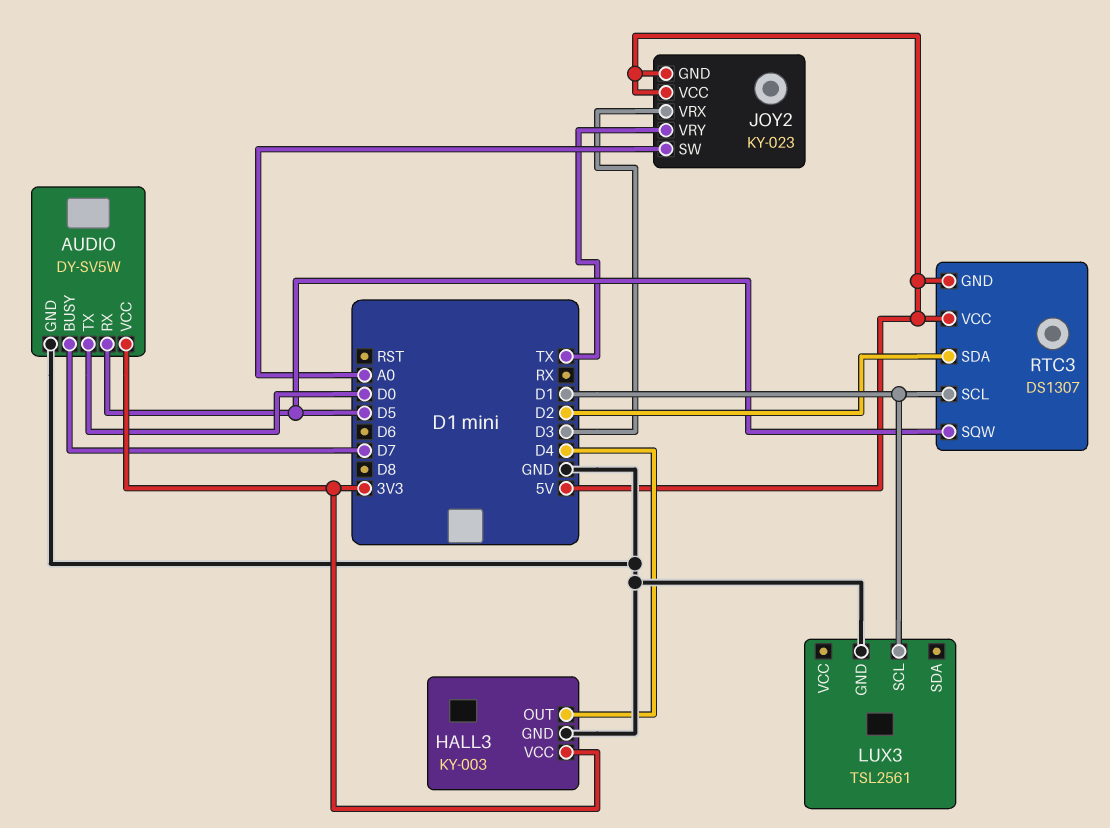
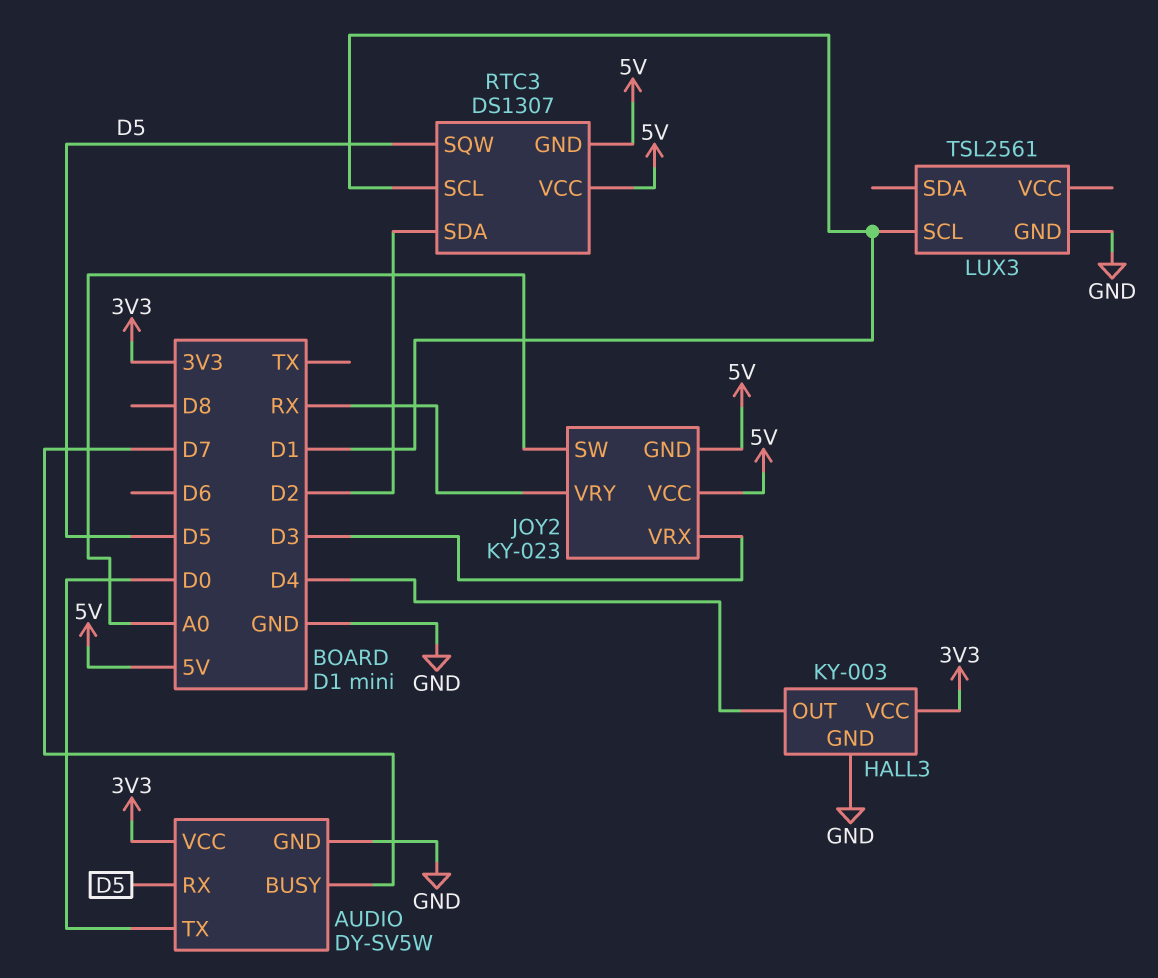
JOY2 pin VRY: TX -> RX

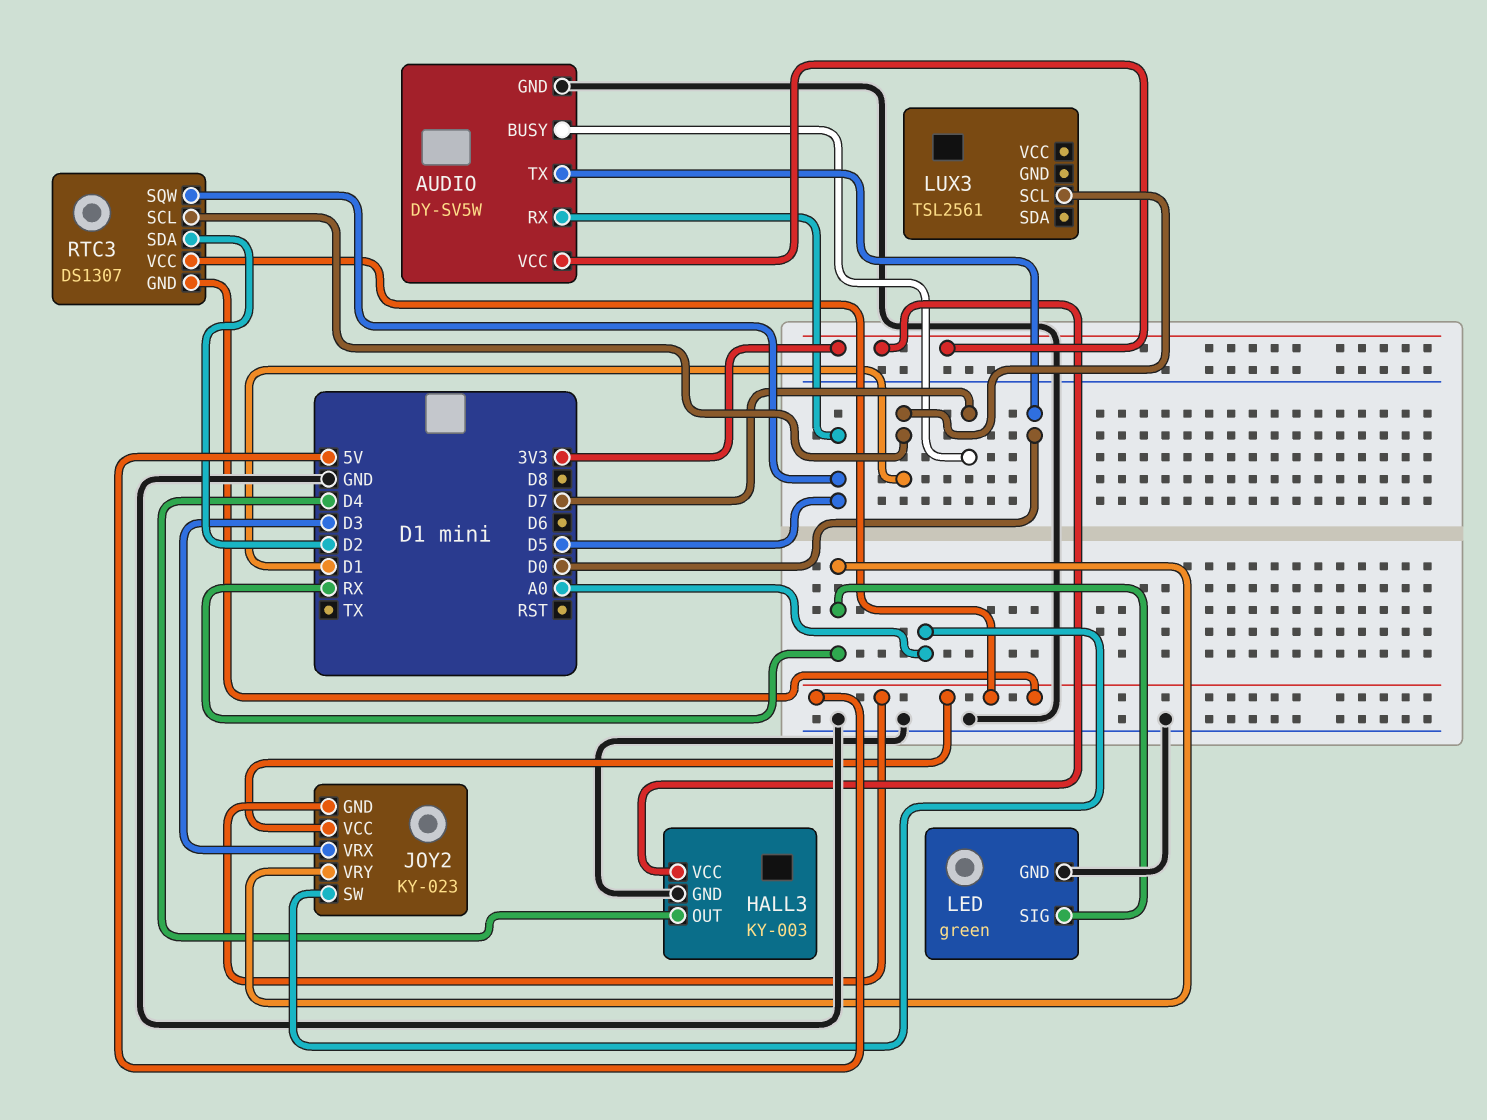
LED: none -> green
LED pin GND: none -> GND
LED pin SIG: none -> RX
LUX3 pin GND: GND -> none

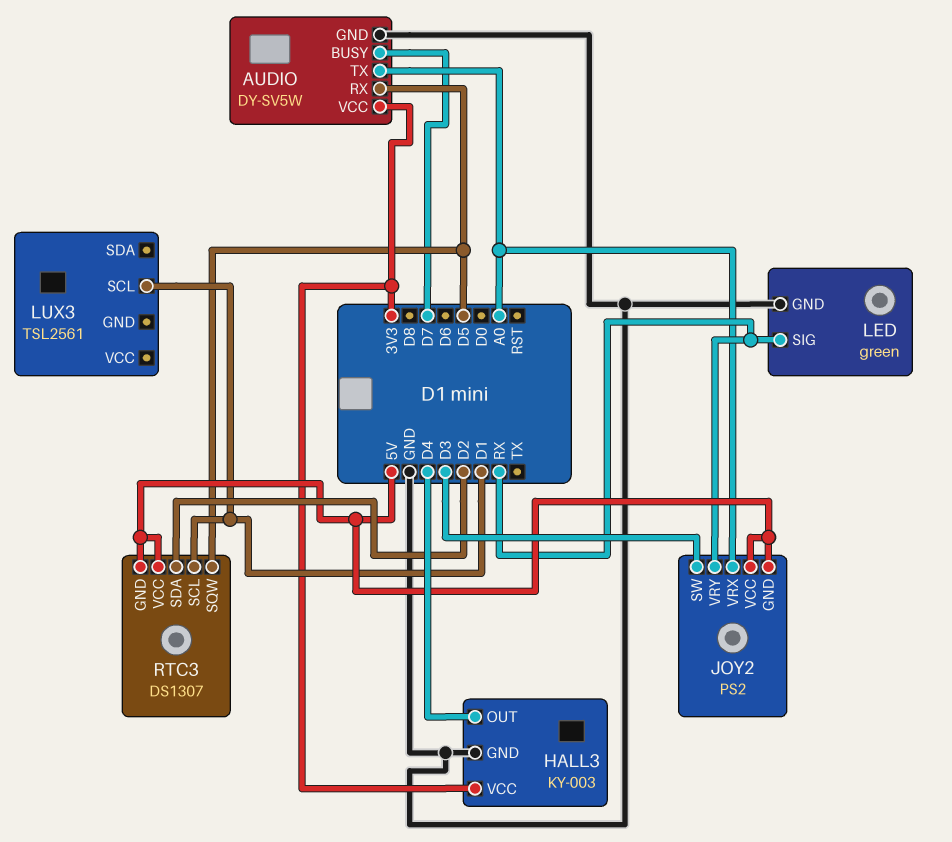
AUDIO pin TX: D0 -> A0
JOY2: KY-023 -> PS2
JOY2 pin SW: A0 -> D3
JOY2 pin VRX: D3 -> A0

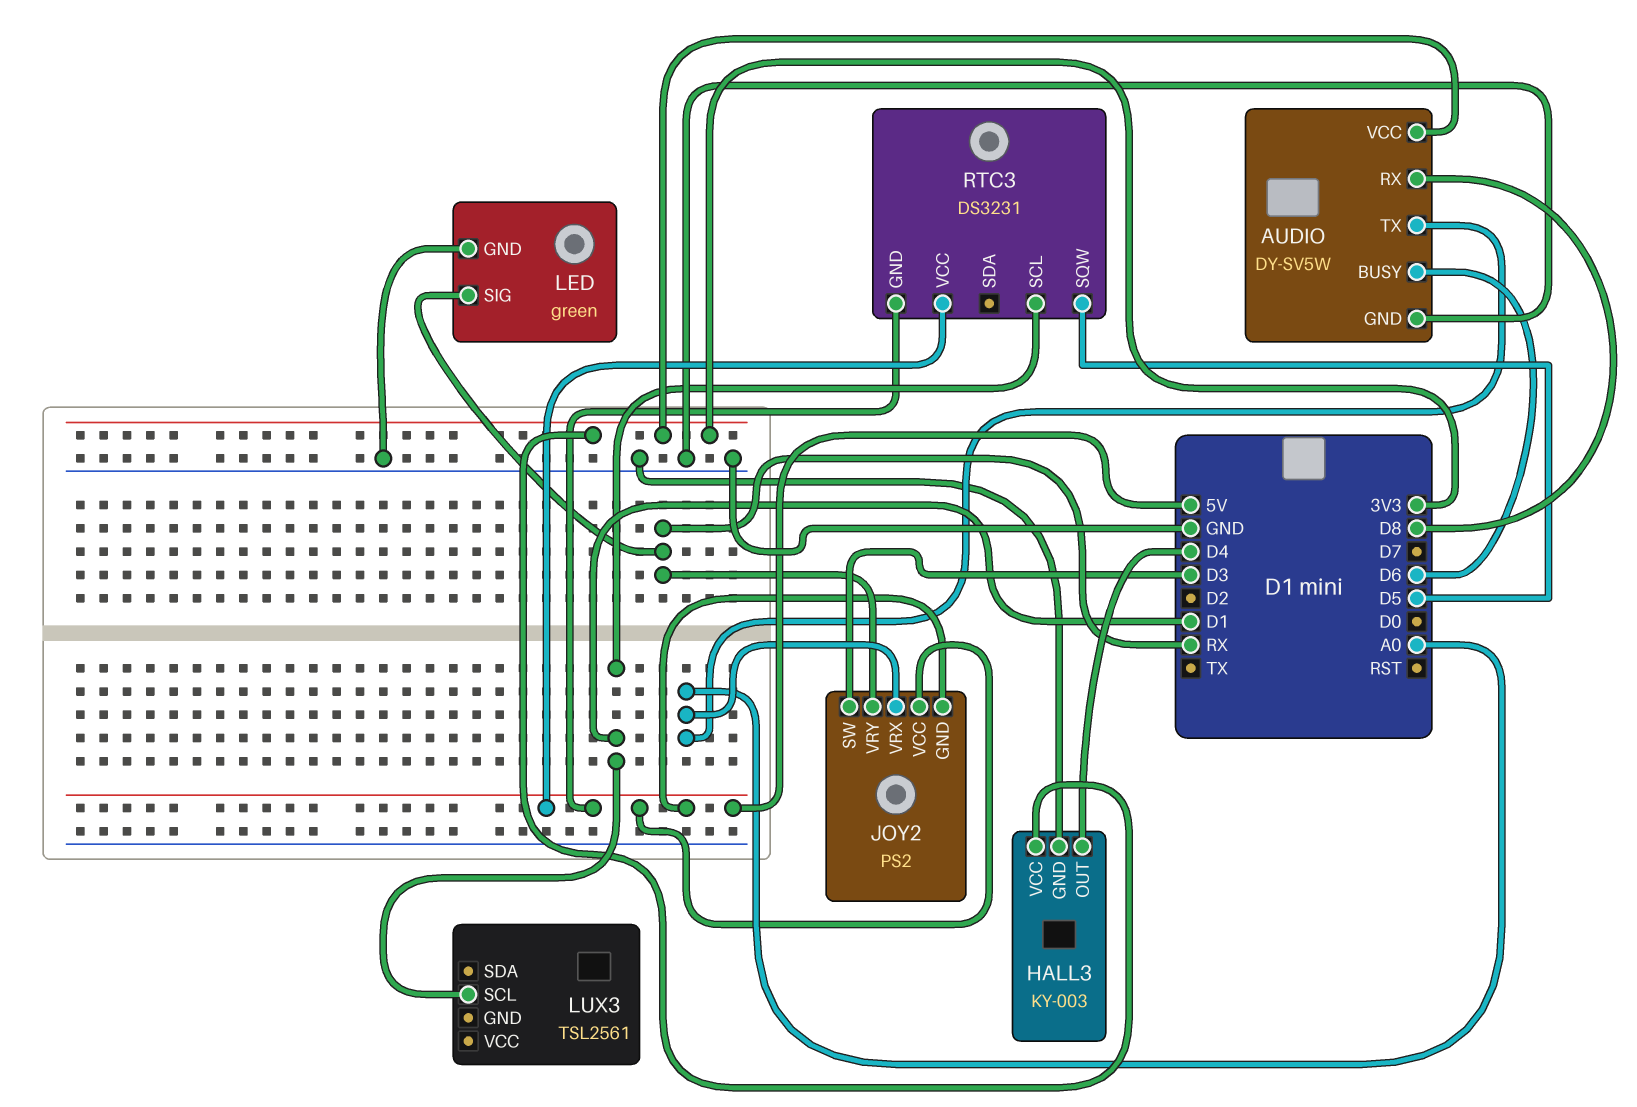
AUDIO pin BUSY: D7 -> D6
AUDIO pin RX: D5 -> D8
RTC3: DS1307 -> DS3231
RTC3 pin SDA: D2 -> none

